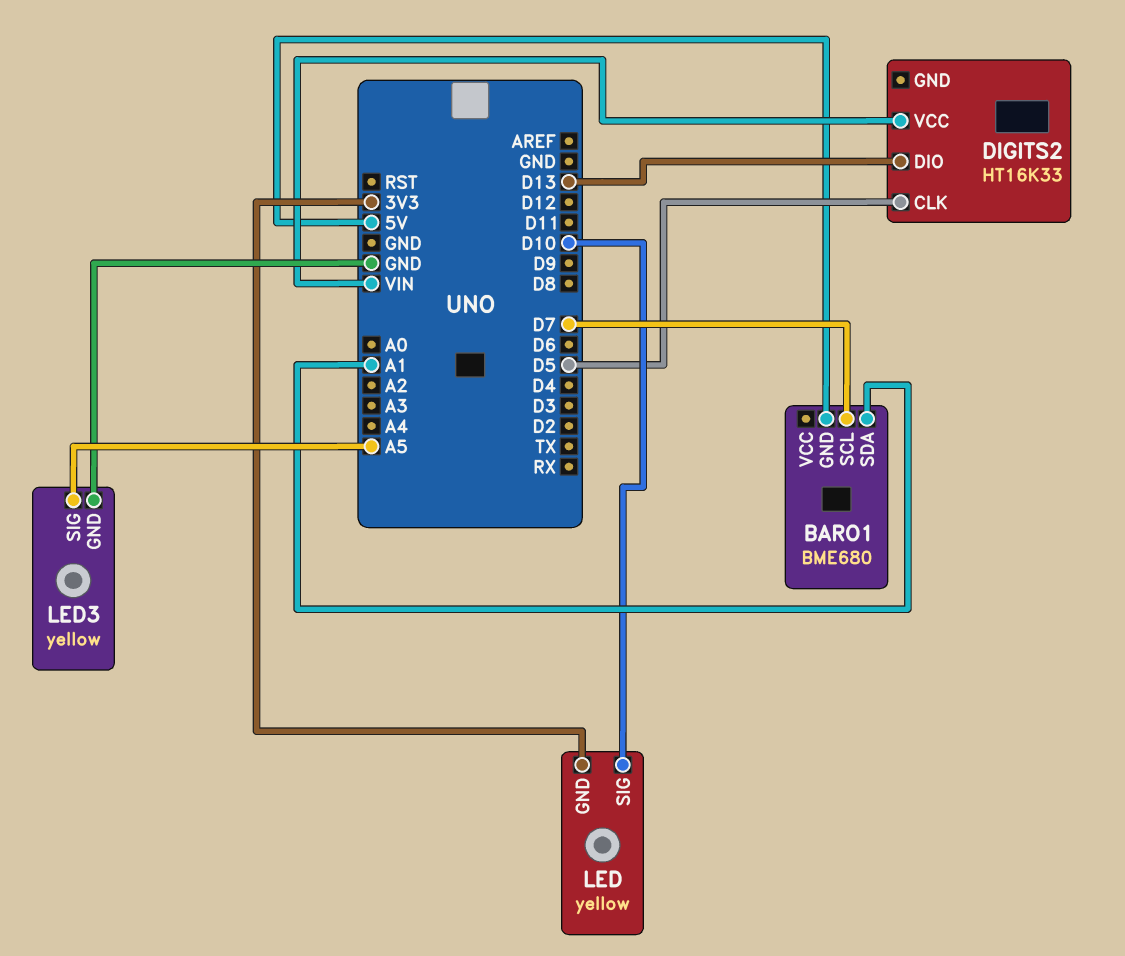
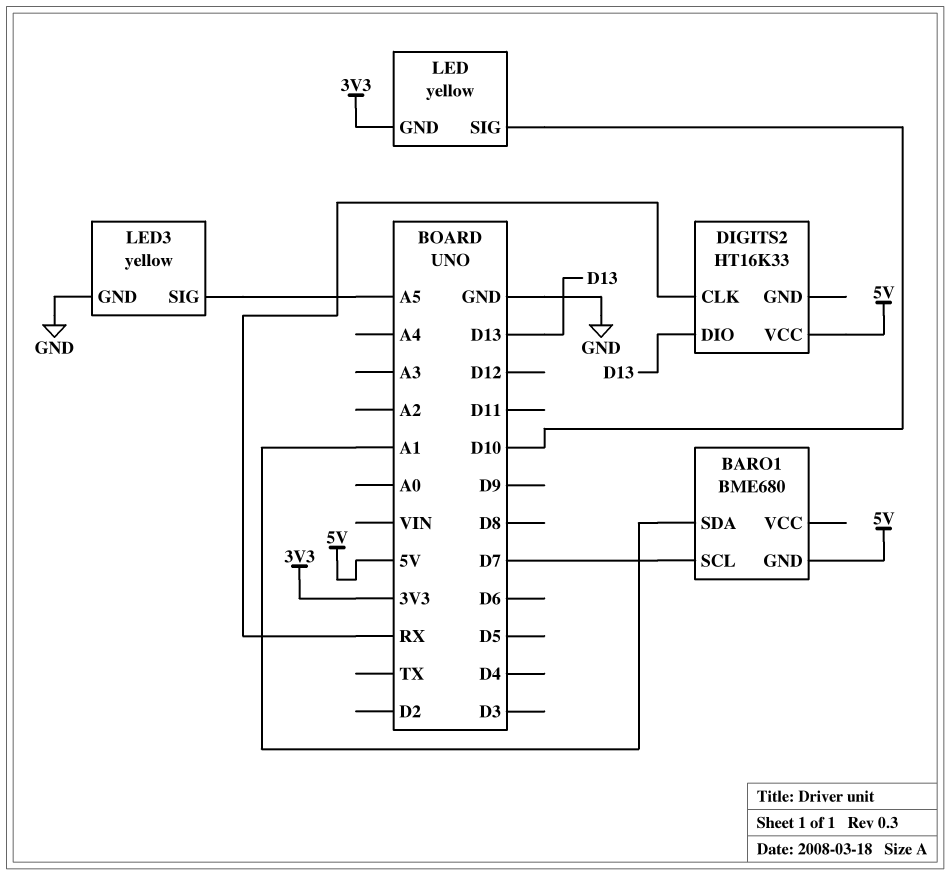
DIGITS2 pin CLK: D5 -> RX
DIGITS2 pin VCC: VIN -> 5V

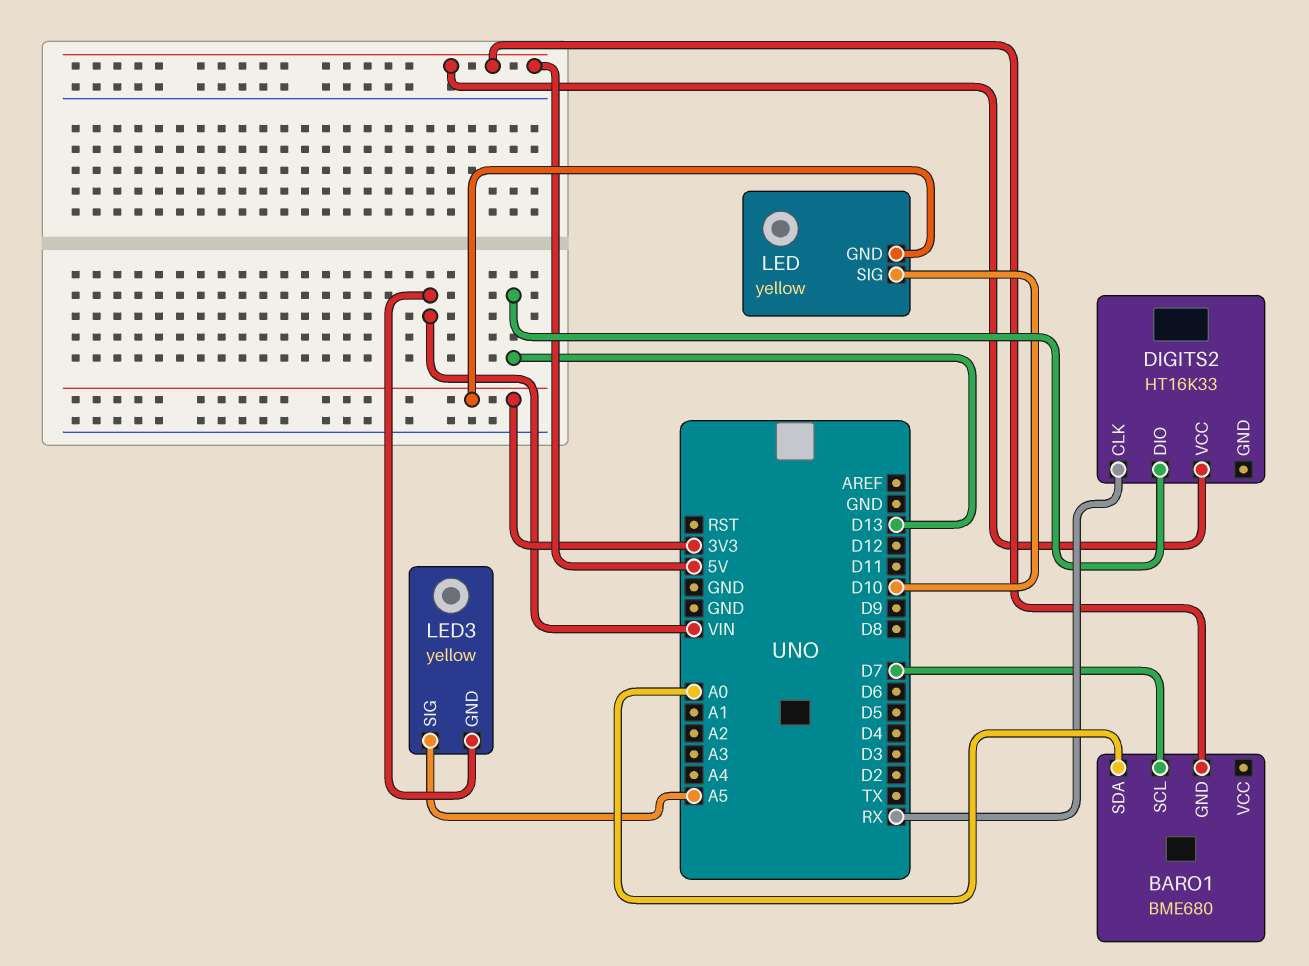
BARO1 pin SDA: A1 -> A0
LED3 pin GND: GND -> VIN

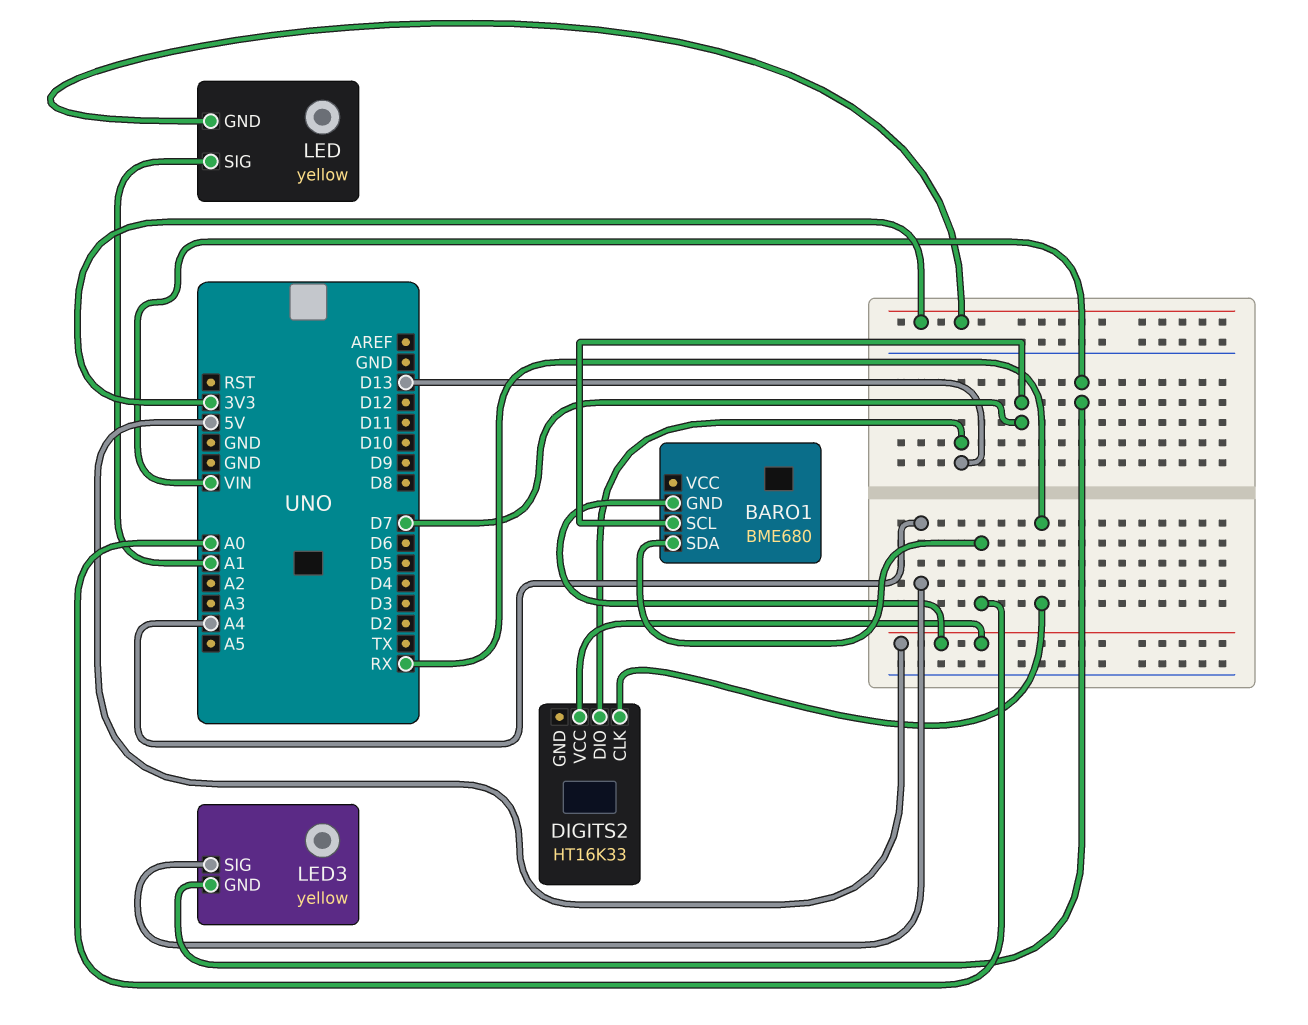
LED pin SIG: D10 -> A1
LED3 pin SIG: A5 -> A4

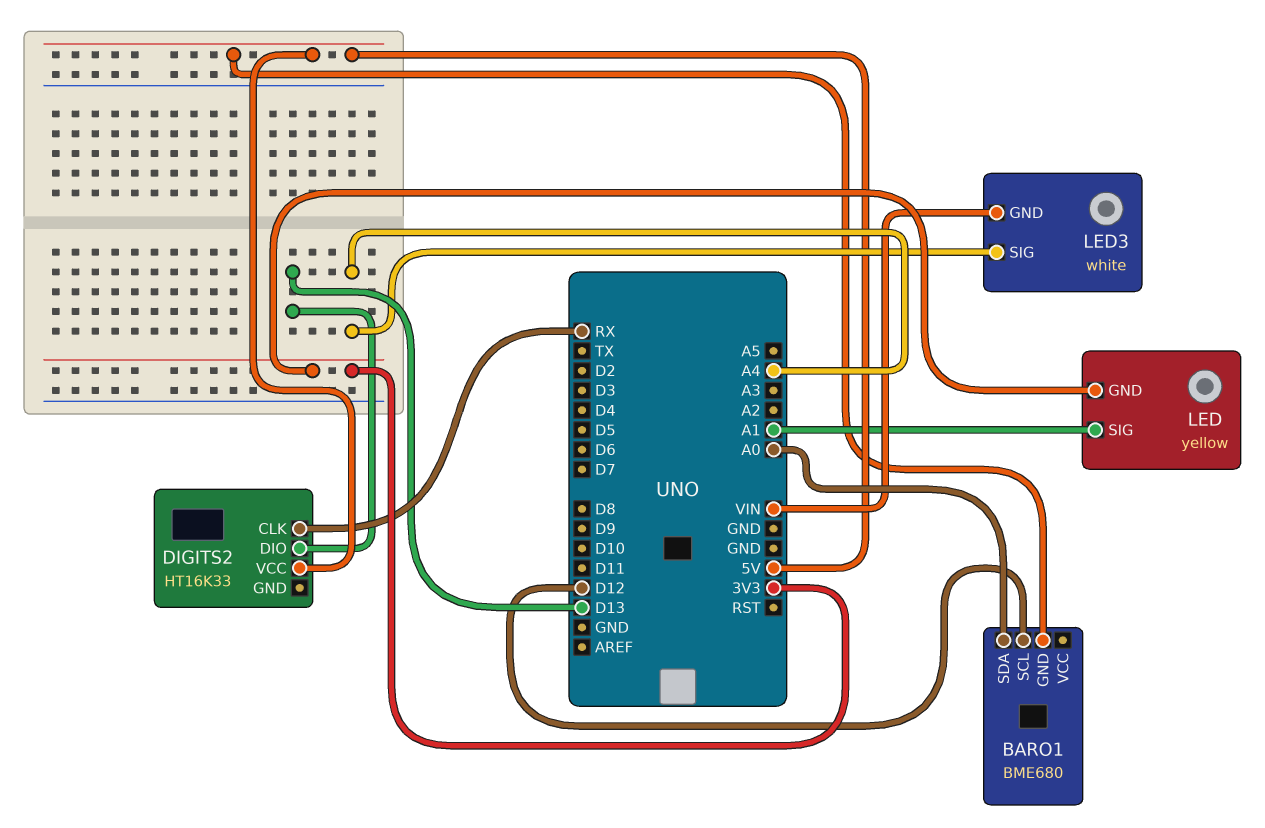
BARO1 pin SCL: D7 -> D12
LED3: yellow -> white

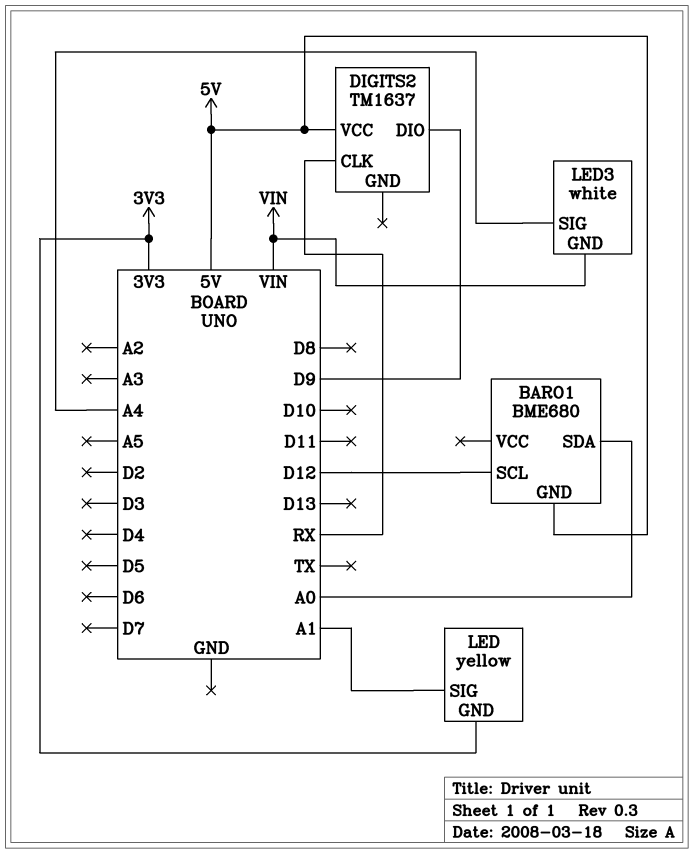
DIGITS2: HT16K33 -> TM1637
DIGITS2 pin DIO: D13 -> D9

